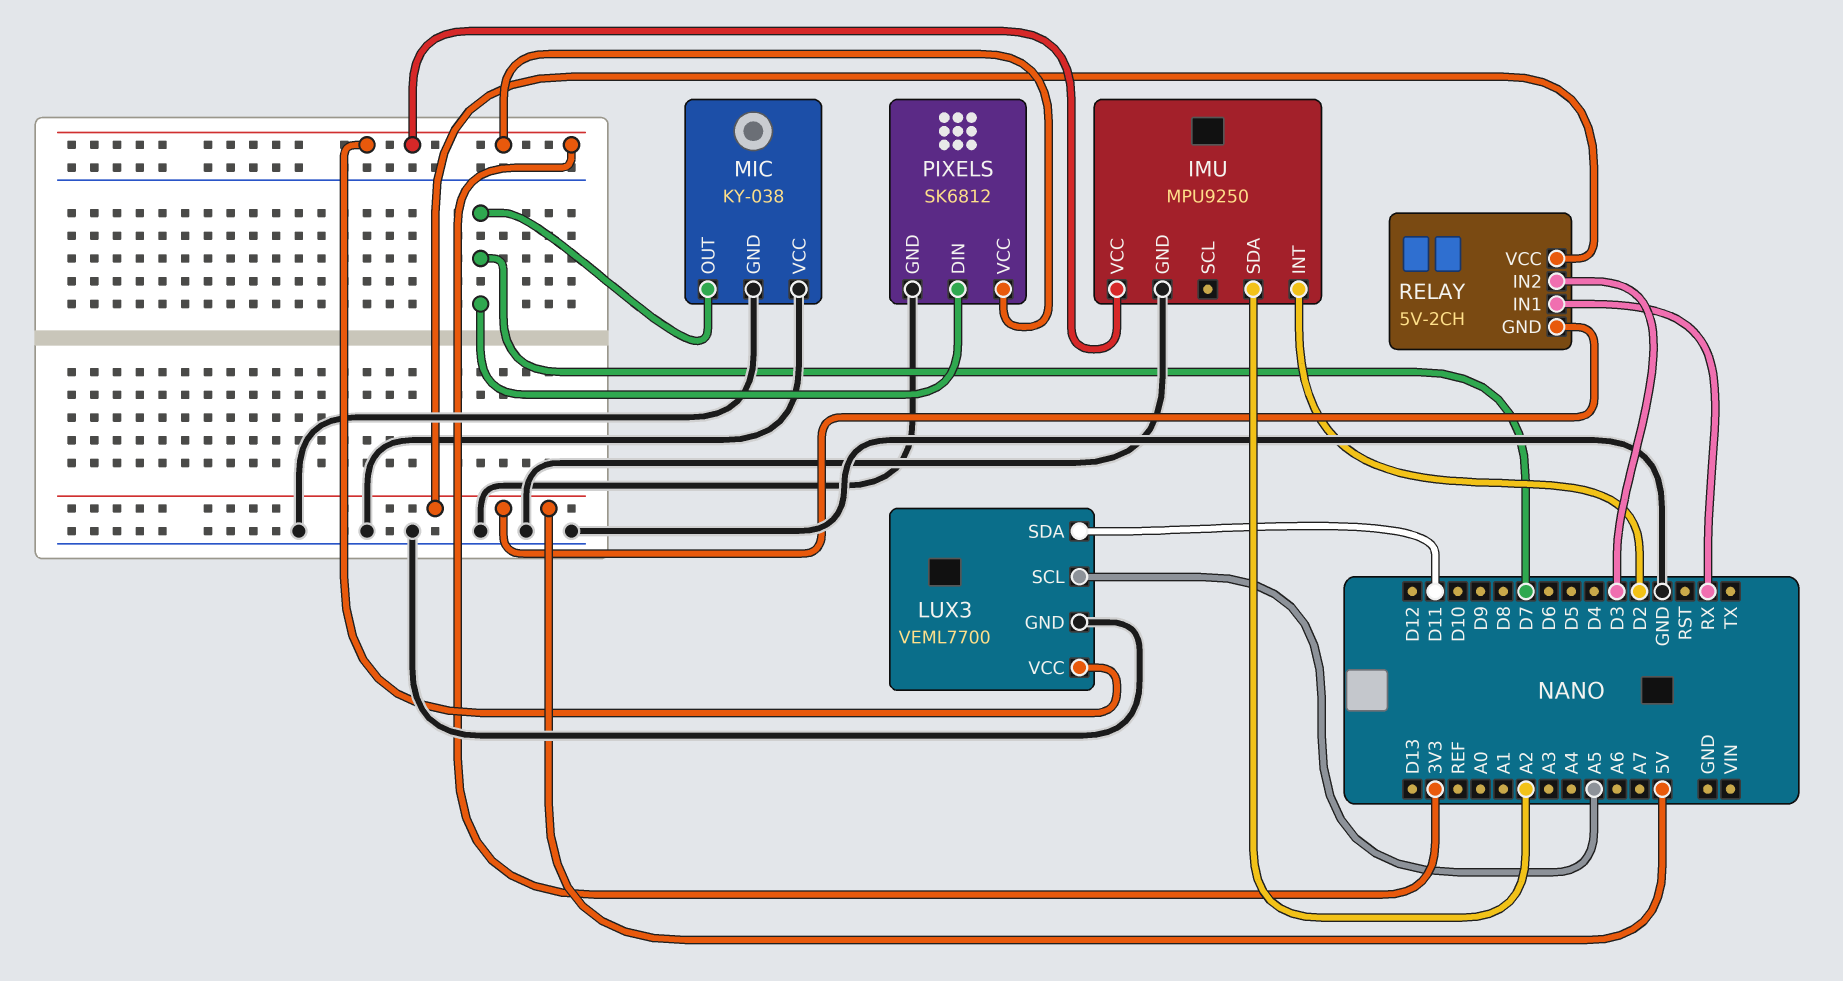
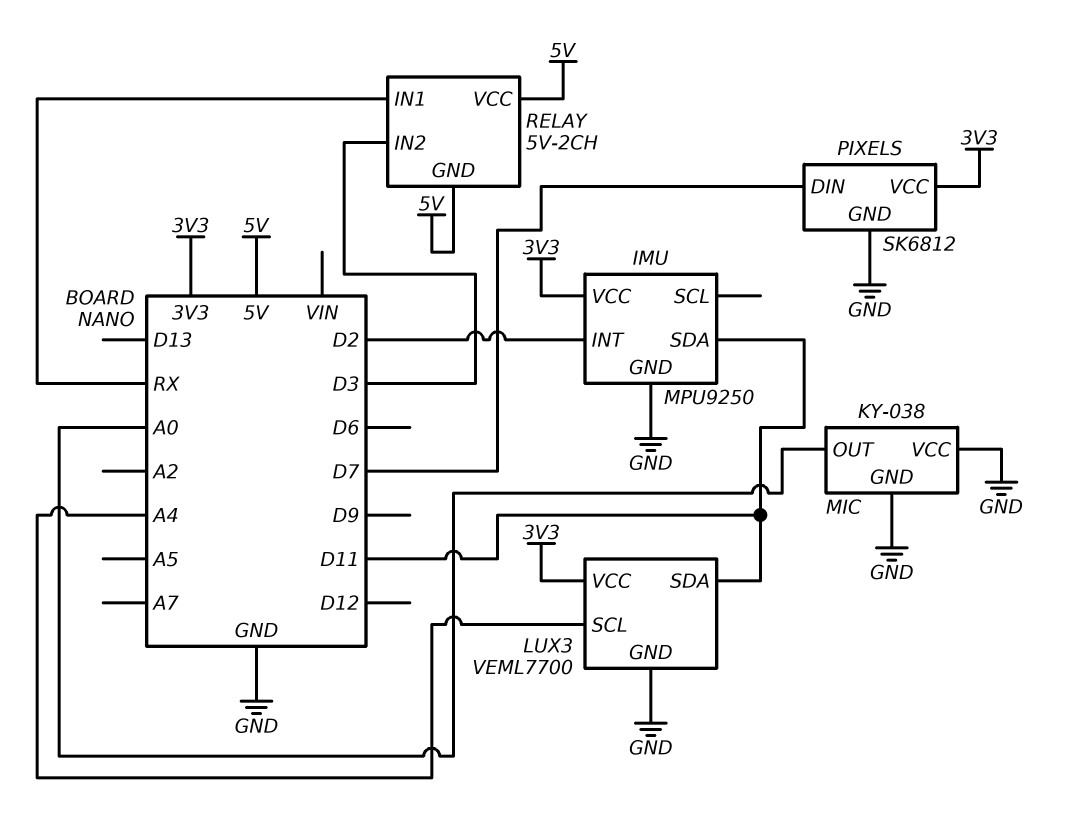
IMU pin SDA: A2 -> D11
LUX3 pin SCL: A5 -> A4
MIC pin OUT: D7 -> A0

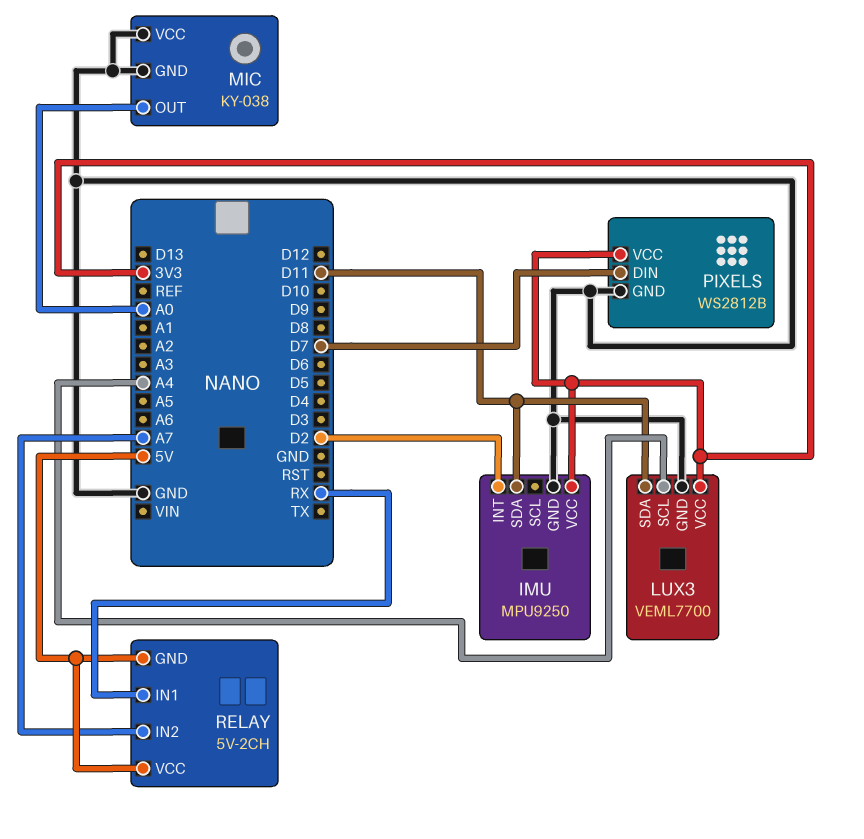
PIXELS: SK6812 -> WS2812B
RELAY pin IN2: D3 -> A7

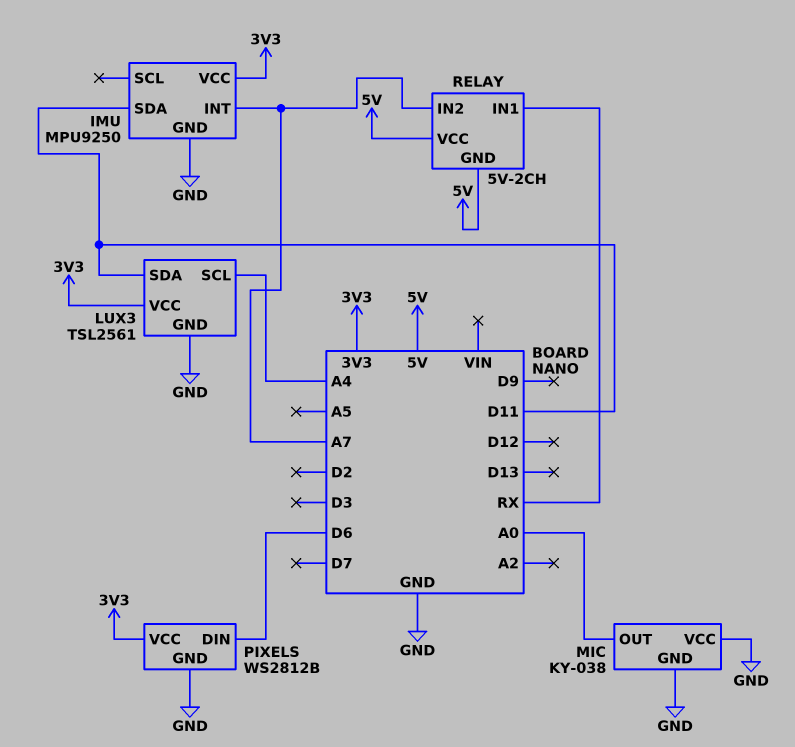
IMU pin INT: D2 -> A7
LUX3: VEML7700 -> TSL2561
PIXELS pin DIN: D7 -> D6

